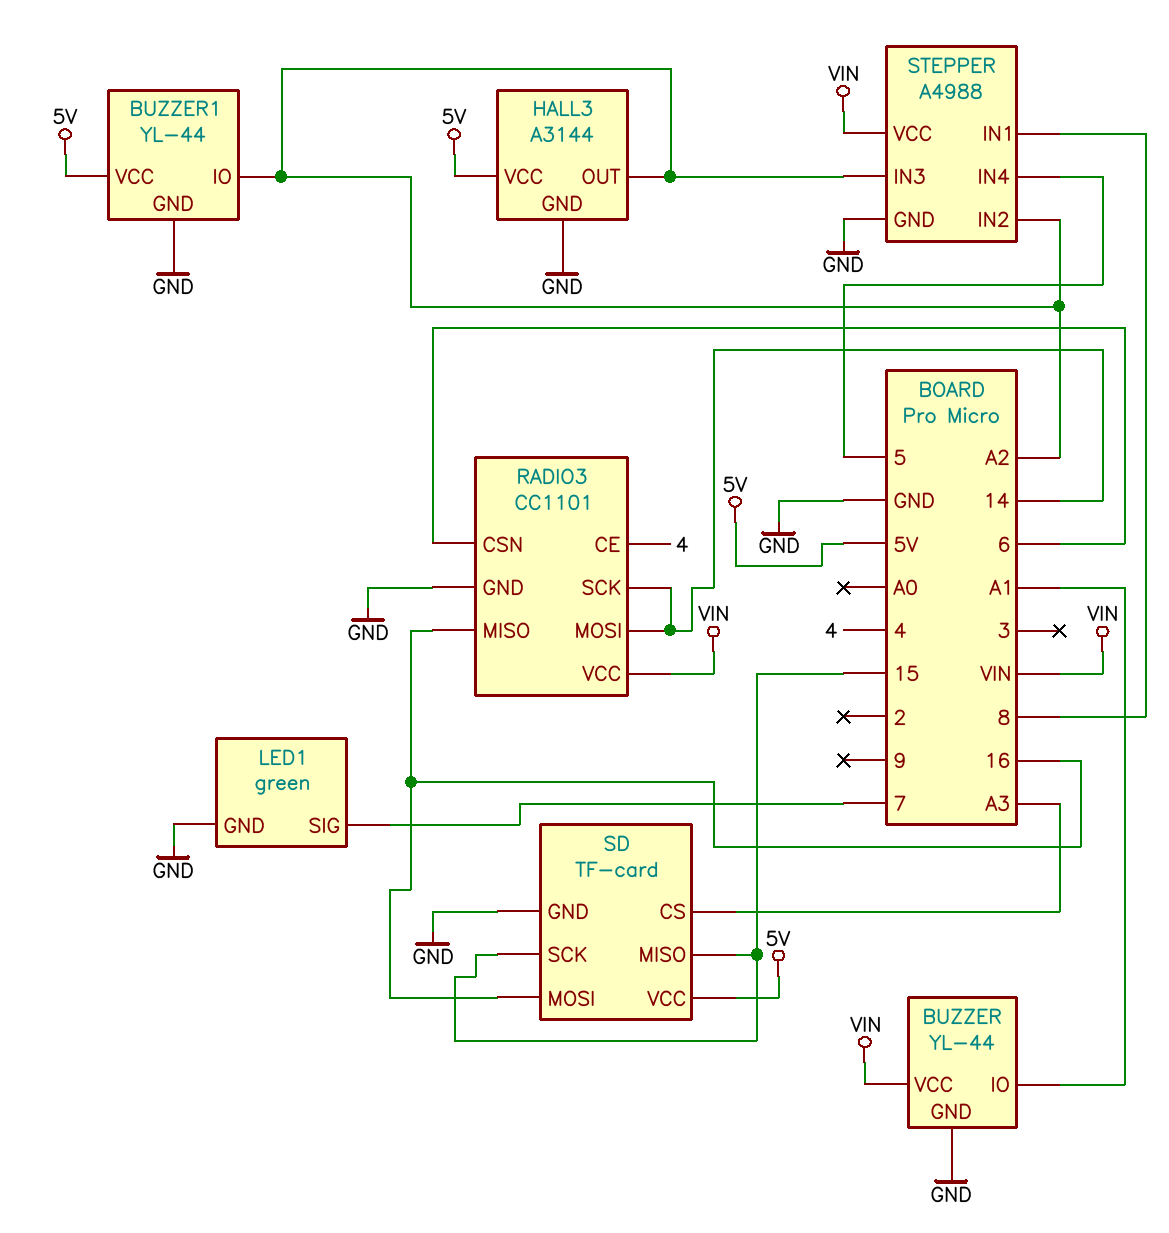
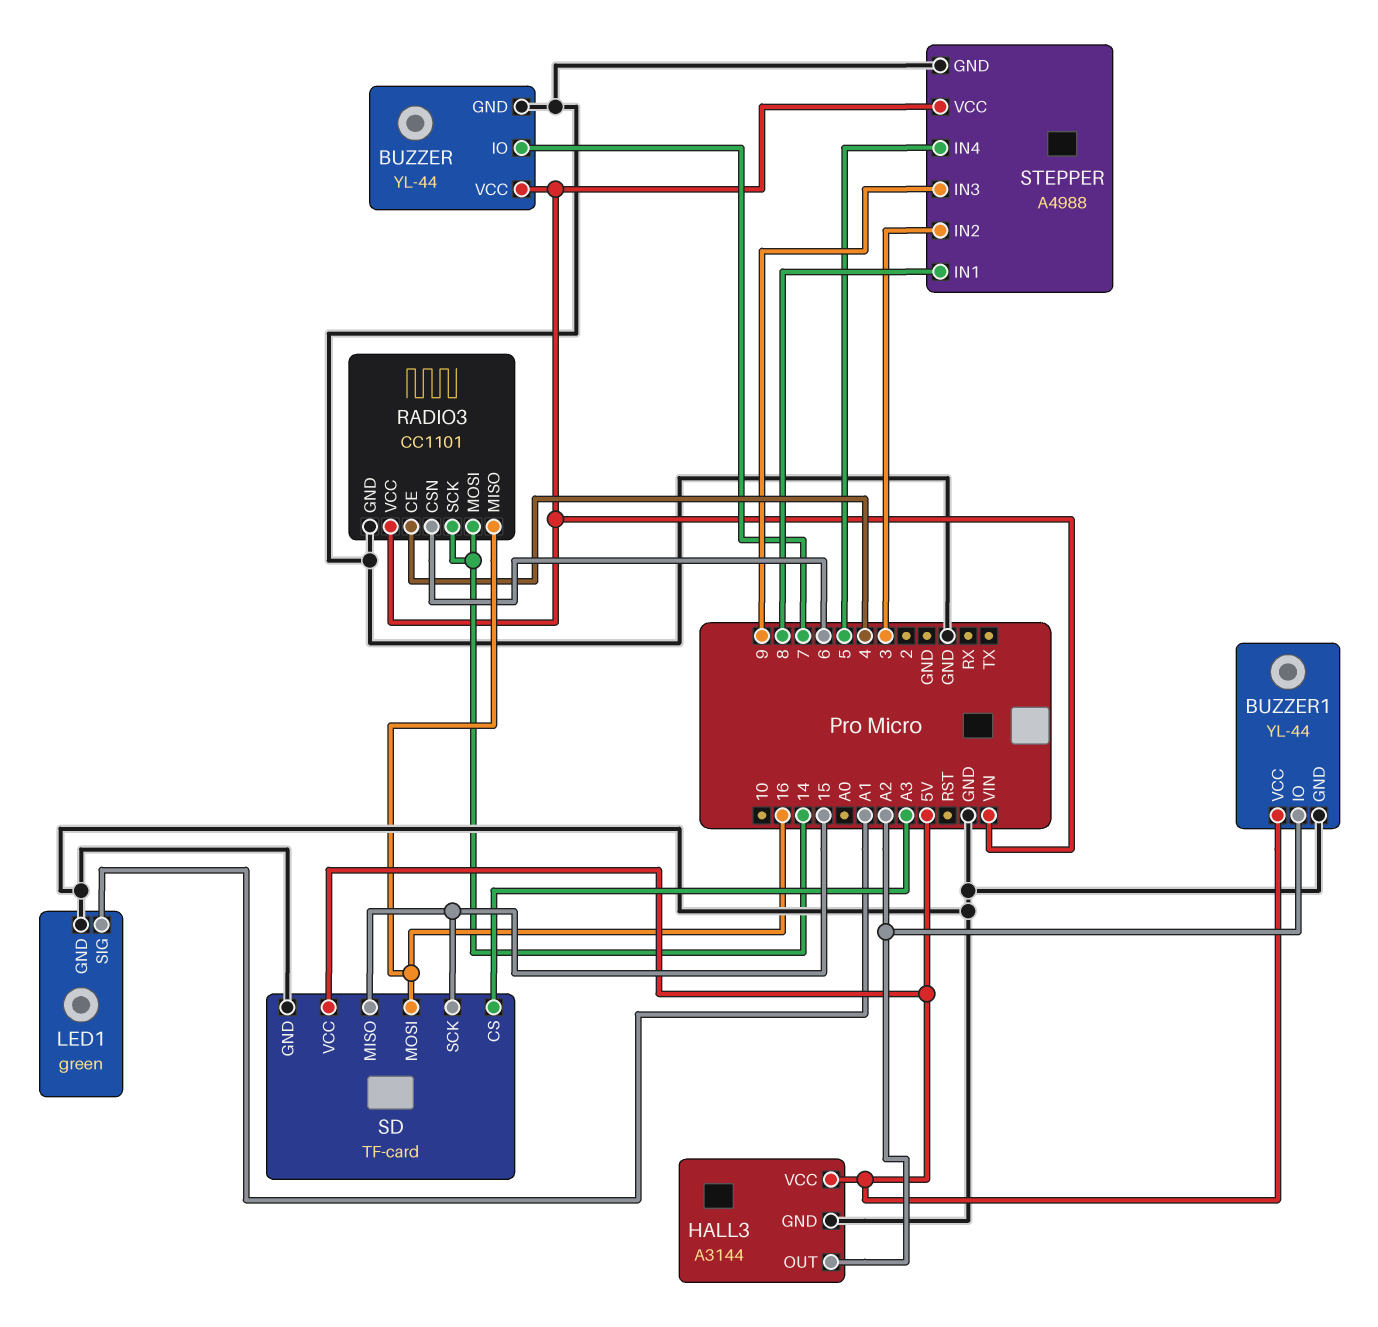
BUZZER pin IO: A1 -> 7
LED1 pin SIG: 7 -> A1
STEPPER pin IN2: A2 -> 3
STEPPER pin IN3: A2 -> 9

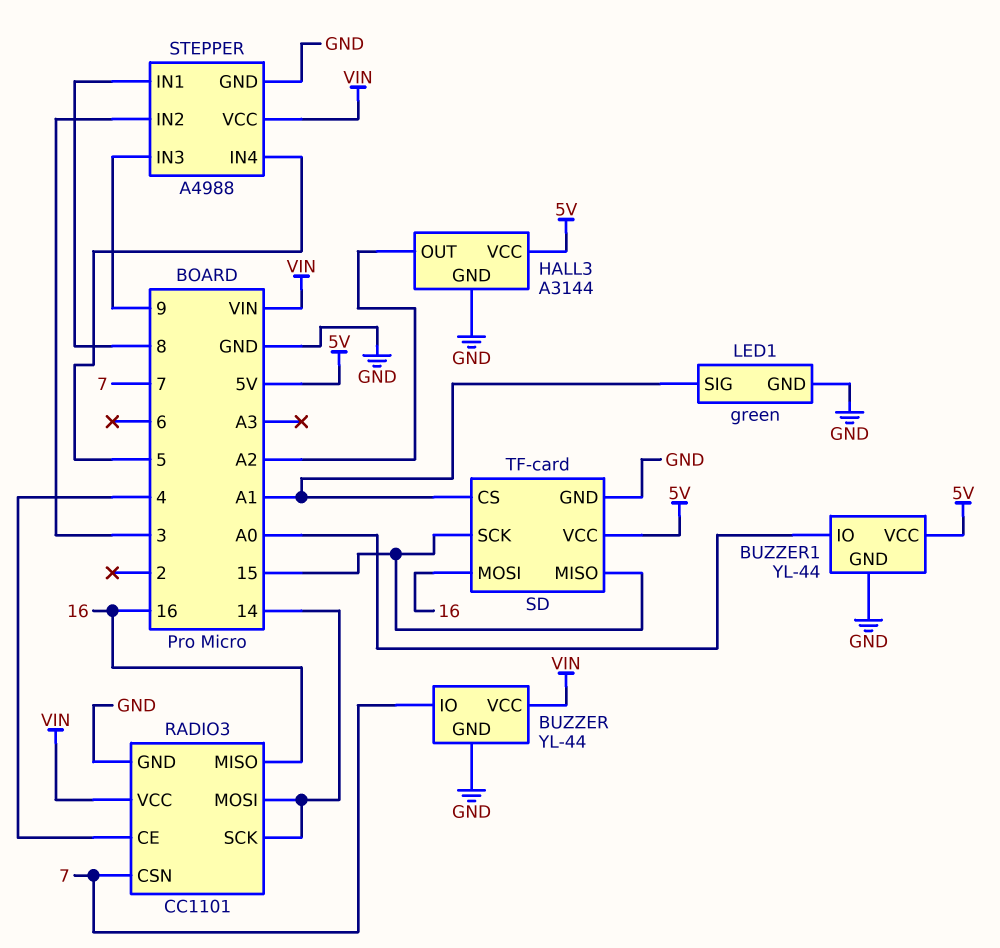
BUZZER1 pin IO: A2 -> A0
RADIO3 pin CSN: 6 -> 7
SD pin CS: A3 -> A1

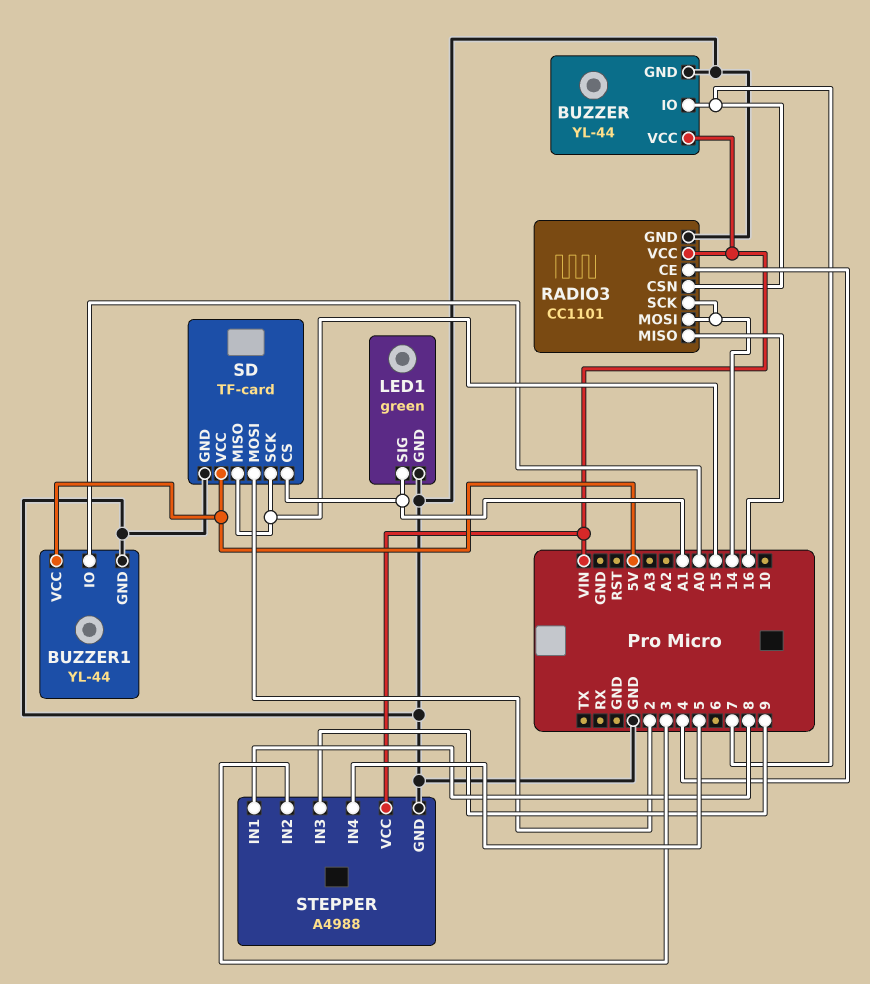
HALL3: A3144 -> none
HALL3 pin GND: GND -> none
HALL3 pin OUT: A2 -> none
HALL3 pin VCC: 5V -> none
SD pin MOSI: 16 -> 2

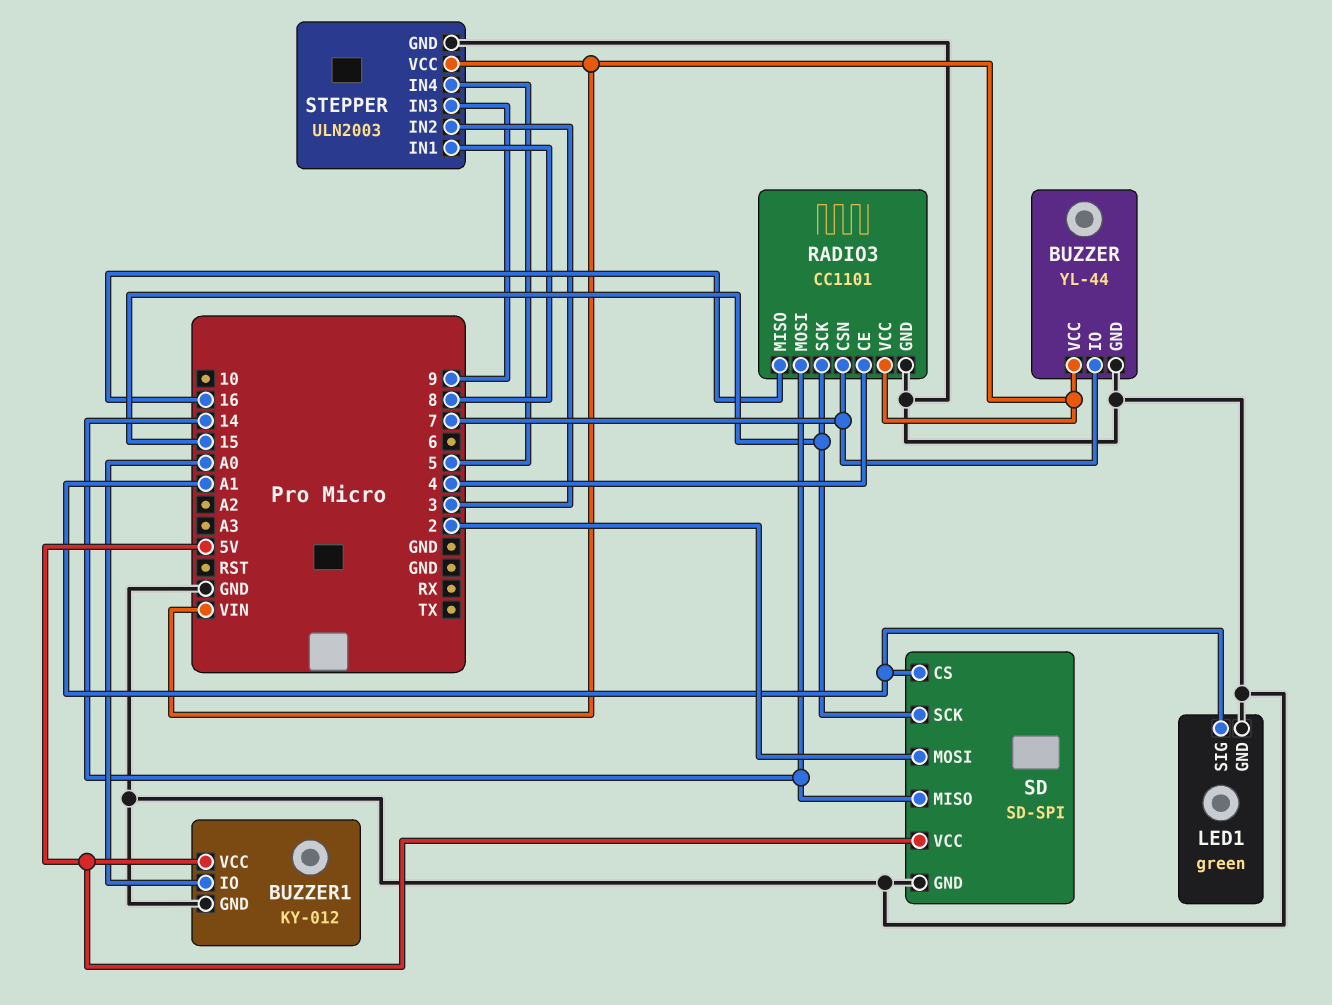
BUZZER1: YL-44 -> KY-012
RADIO3 pin SCK: 14 -> 15
SD: TF-card -> SD-SPI
SD pin MISO: 15 -> 14
STEPPER: A4988 -> ULN2003

